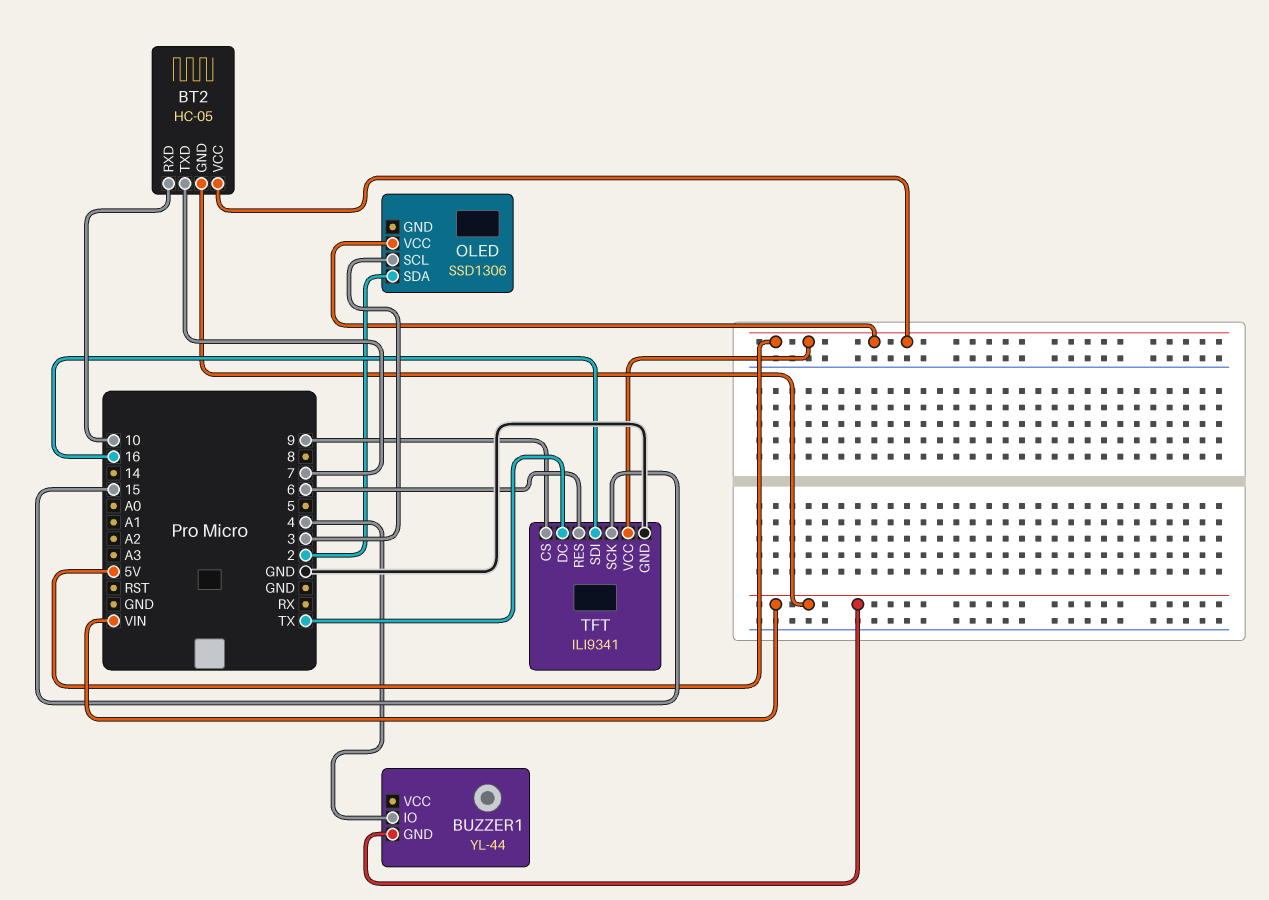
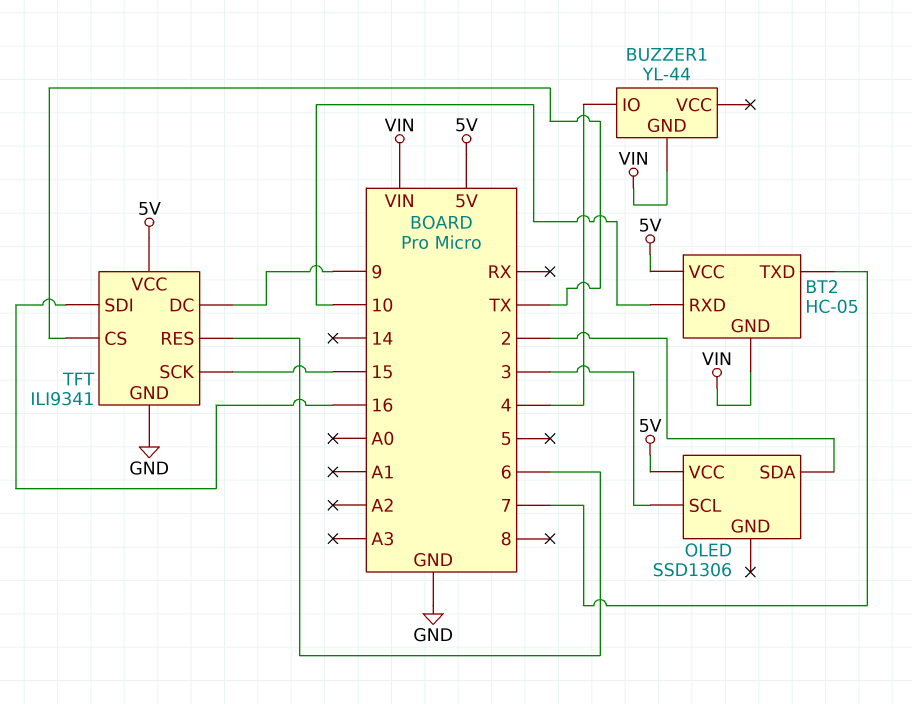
TFT pin CS: 9 -> TX
TFT pin DC: TX -> 9

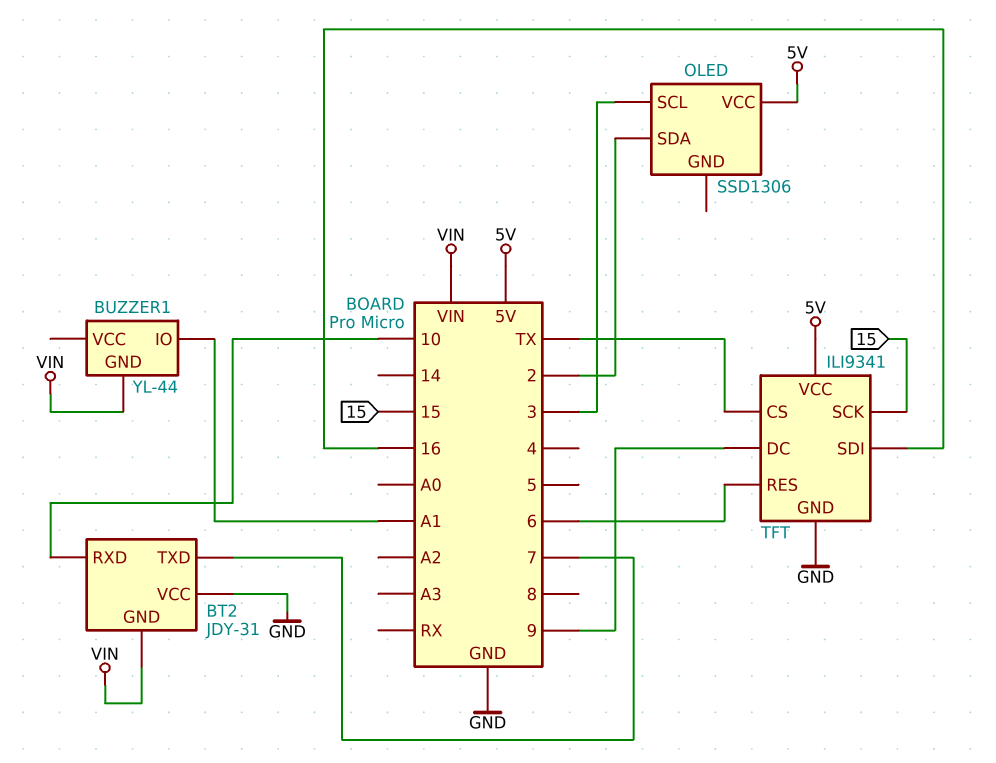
BT2: HC-05 -> JDY-31
BT2 pin VCC: 5V -> GND
BUZZER1 pin IO: 4 -> A1

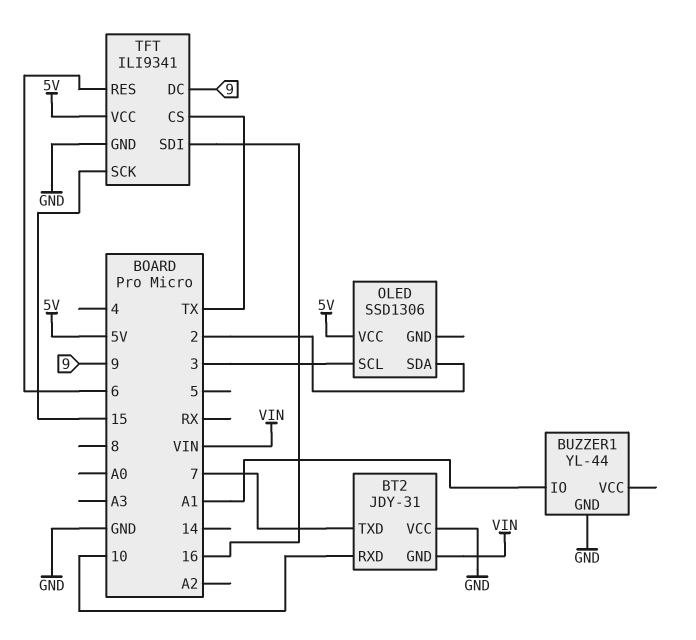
BUZZER1 pin GND: VIN -> GND

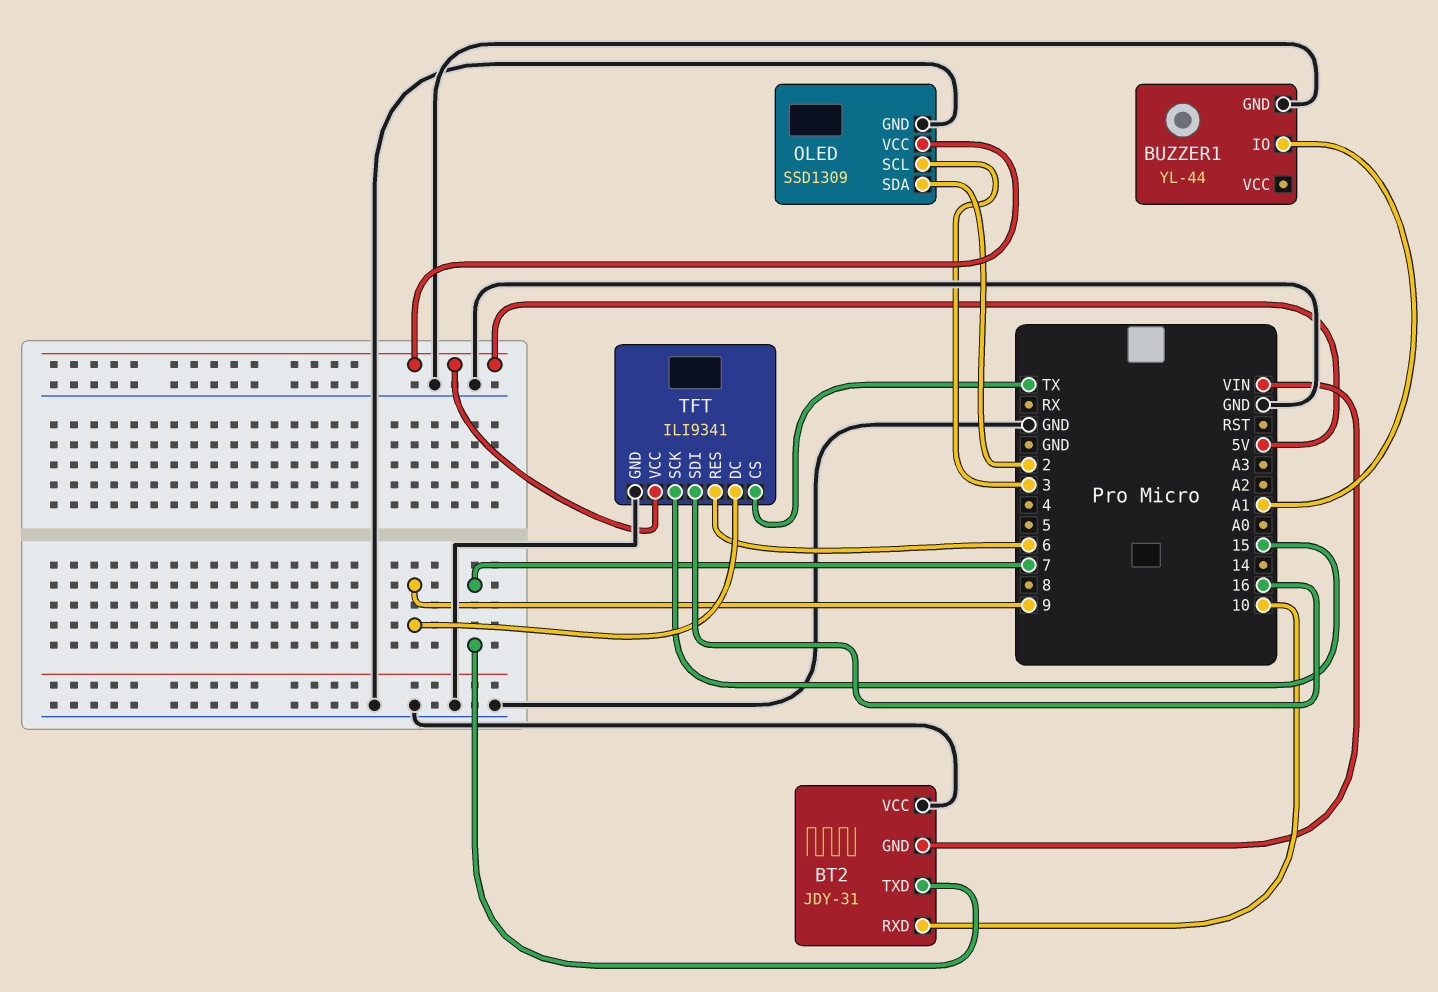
OLED: SSD1306 -> SSD1309
OLED pin GND: none -> GND

